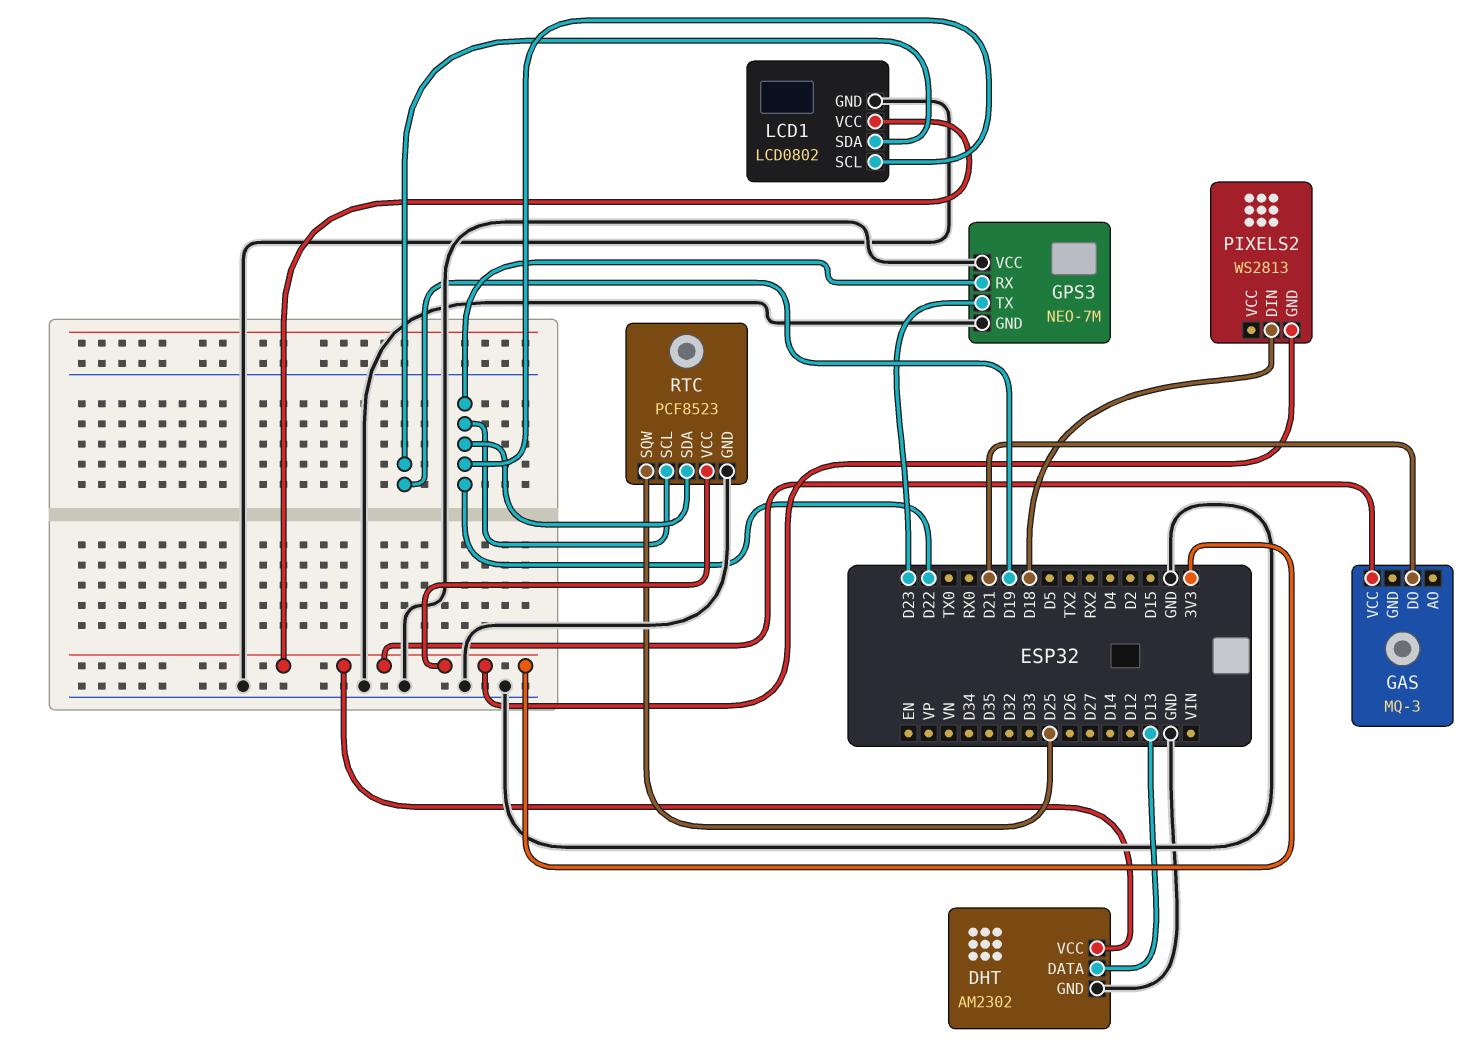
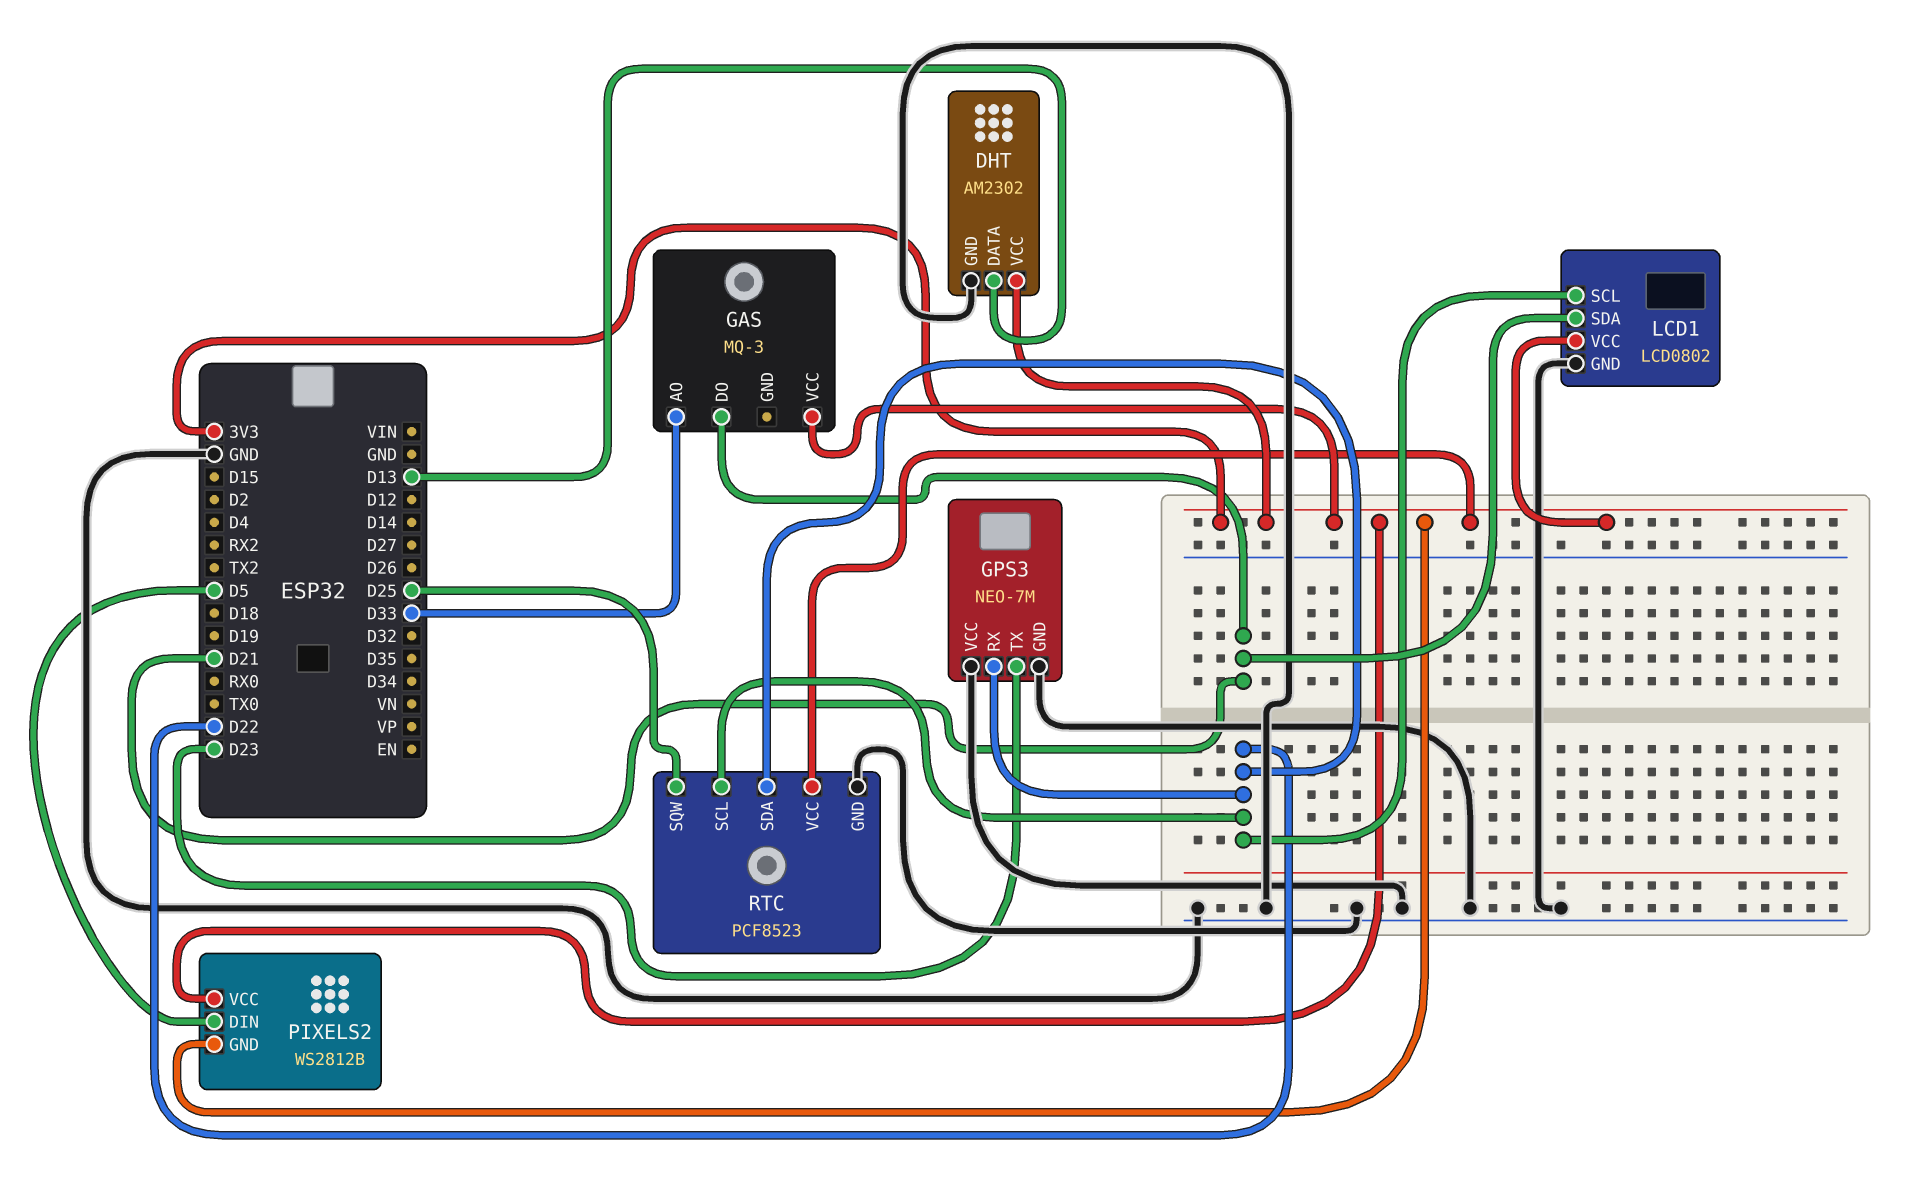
GAS pin AO: none -> D33
LCD1 pin SDA: D19 -> D21
PIXELS2: WS2813 -> WS2812B
PIXELS2 pin DIN: D18 -> D5
PIXELS2 pin VCC: none -> 3V3

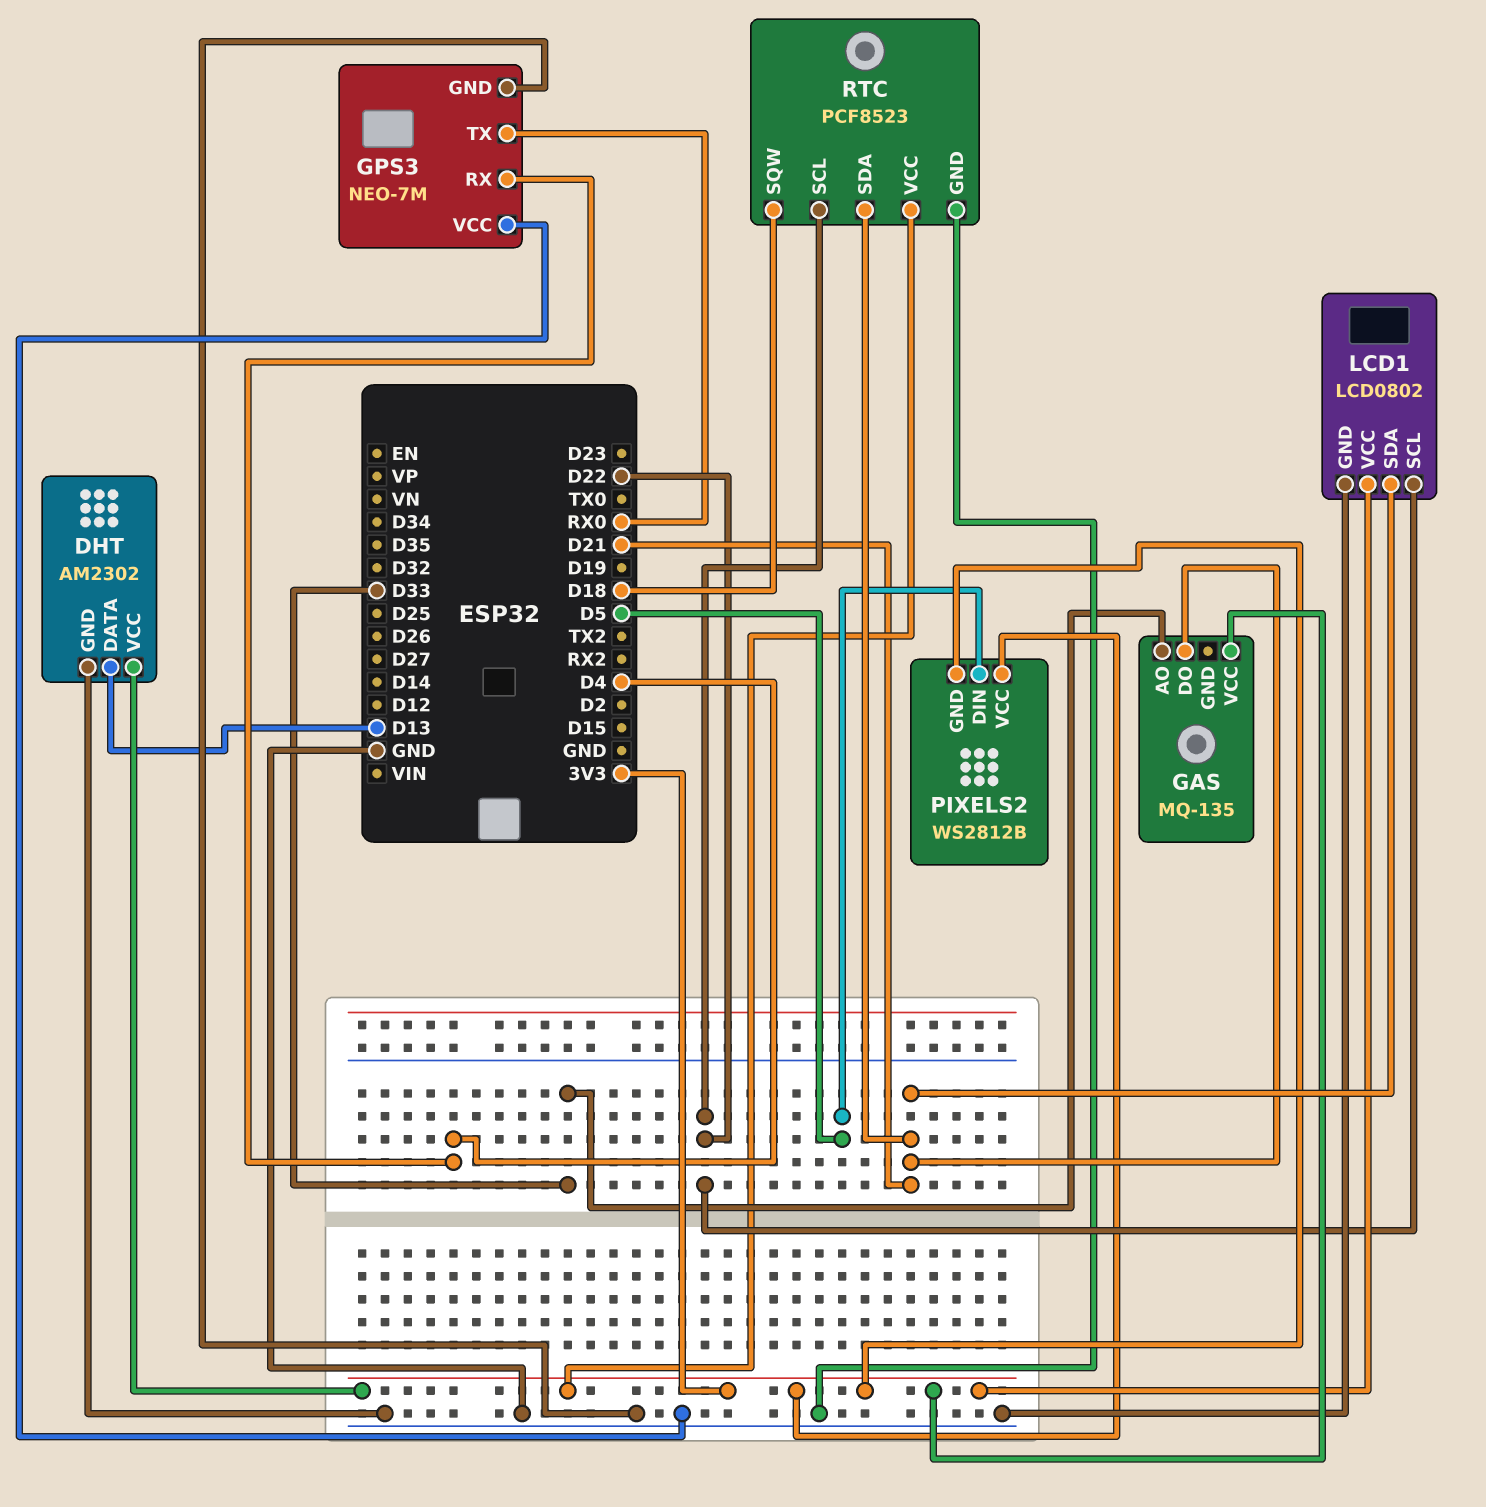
GAS: MQ-3 -> MQ-135
GPS3 pin RX: D22 -> D4
GPS3 pin TX: D23 -> RX0
RTC pin SDA: D22 -> D21
RTC pin SQW: D25 -> D18

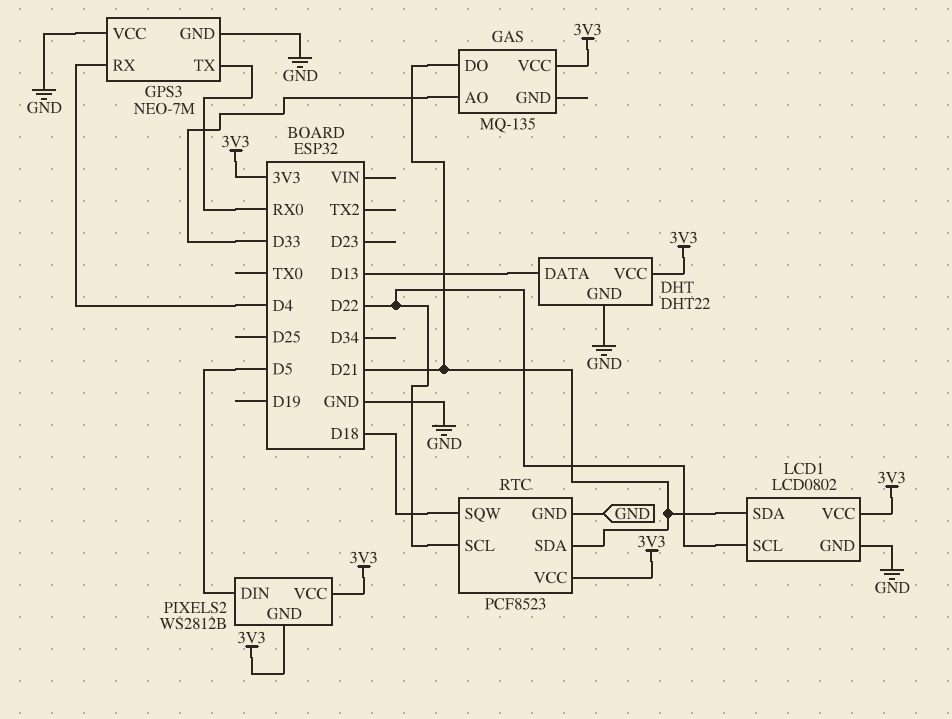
DHT: AM2302 -> DHT22

